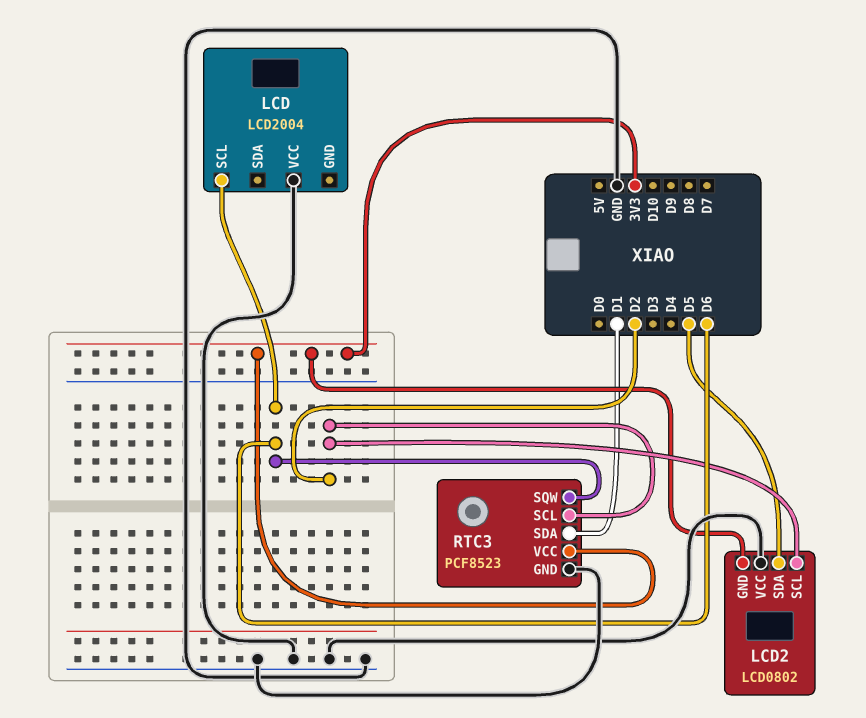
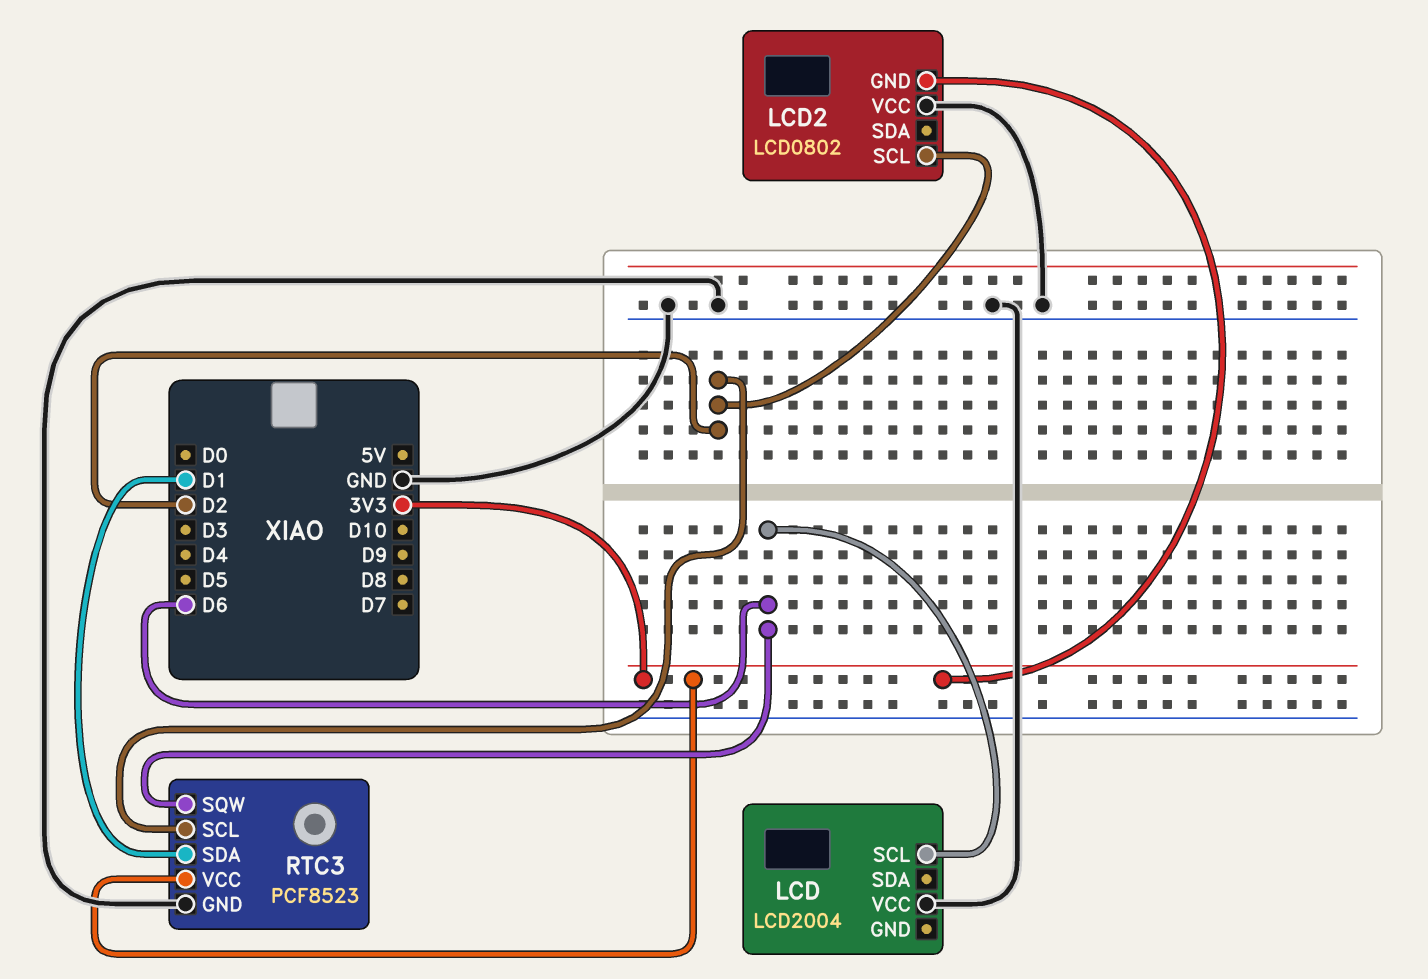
LCD2 pin SDA: D5 -> none

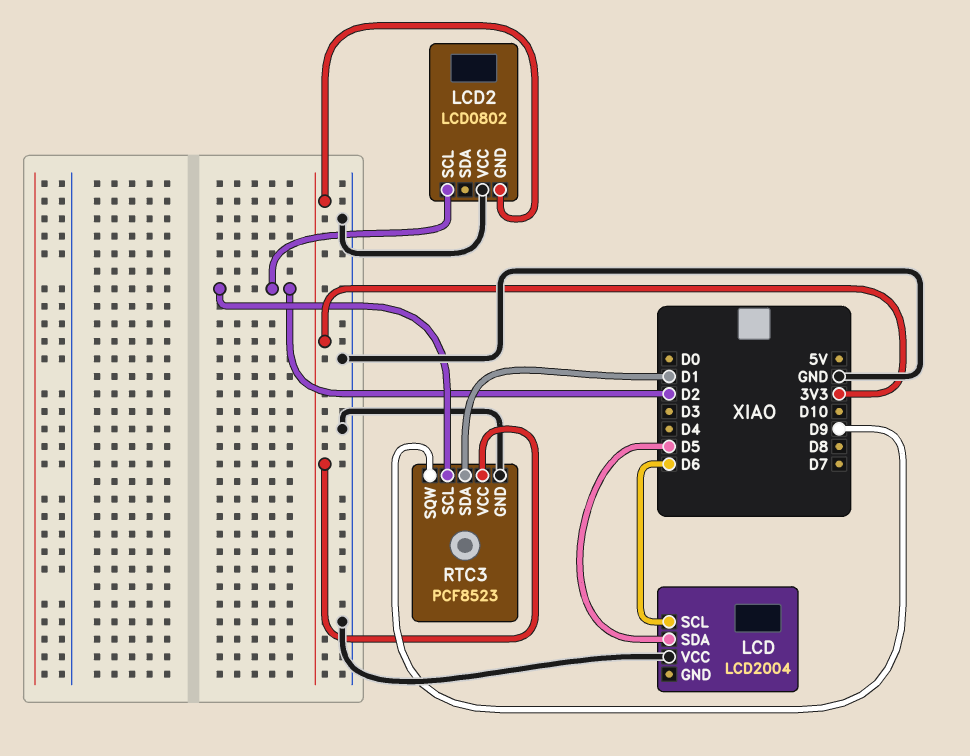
LCD pin SDA: none -> D5
RTC3 pin SQW: D6 -> D9

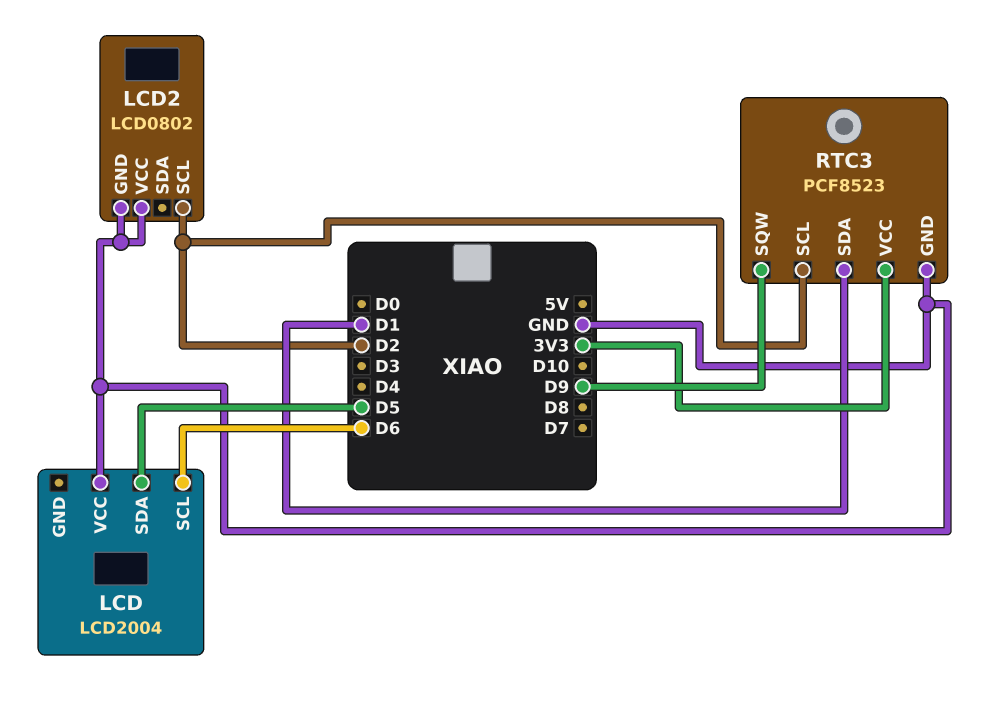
LCD2 pin GND: 3V3 -> GND

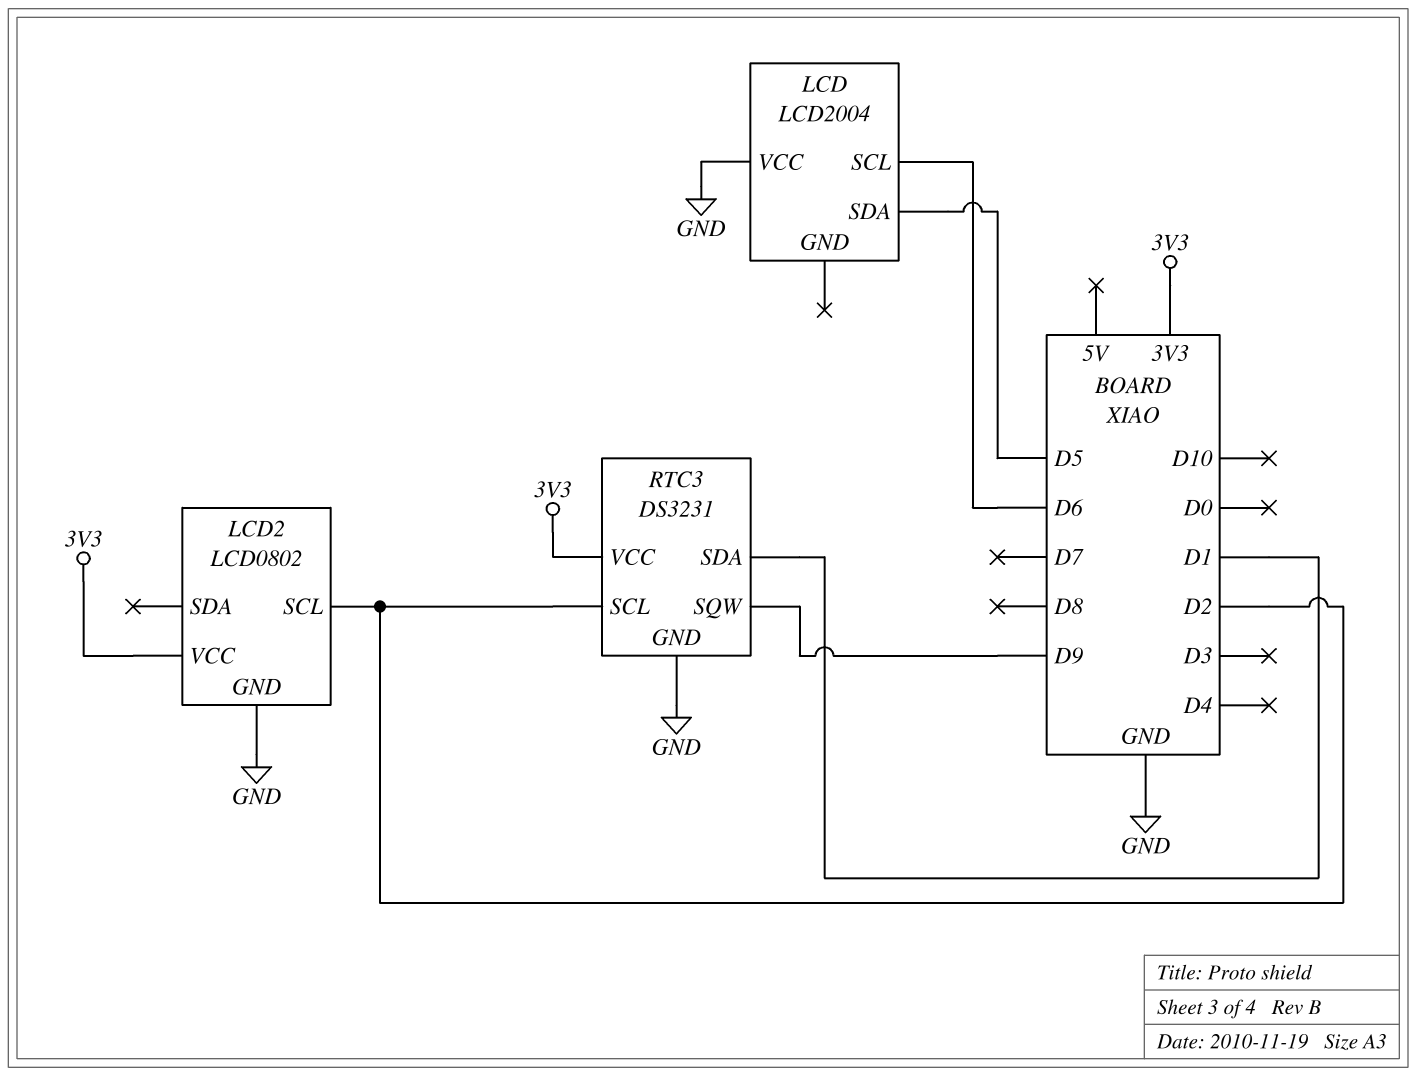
LCD2 pin VCC: GND -> 3V3
RTC3: PCF8523 -> DS3231

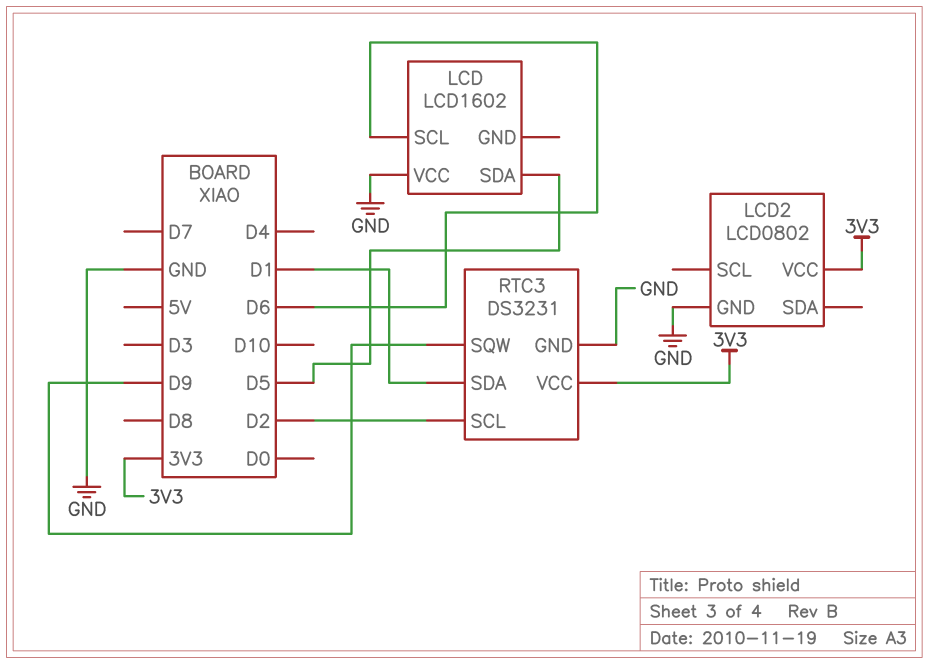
LCD: LCD2004 -> LCD1602
LCD2 pin SCL: D2 -> none

